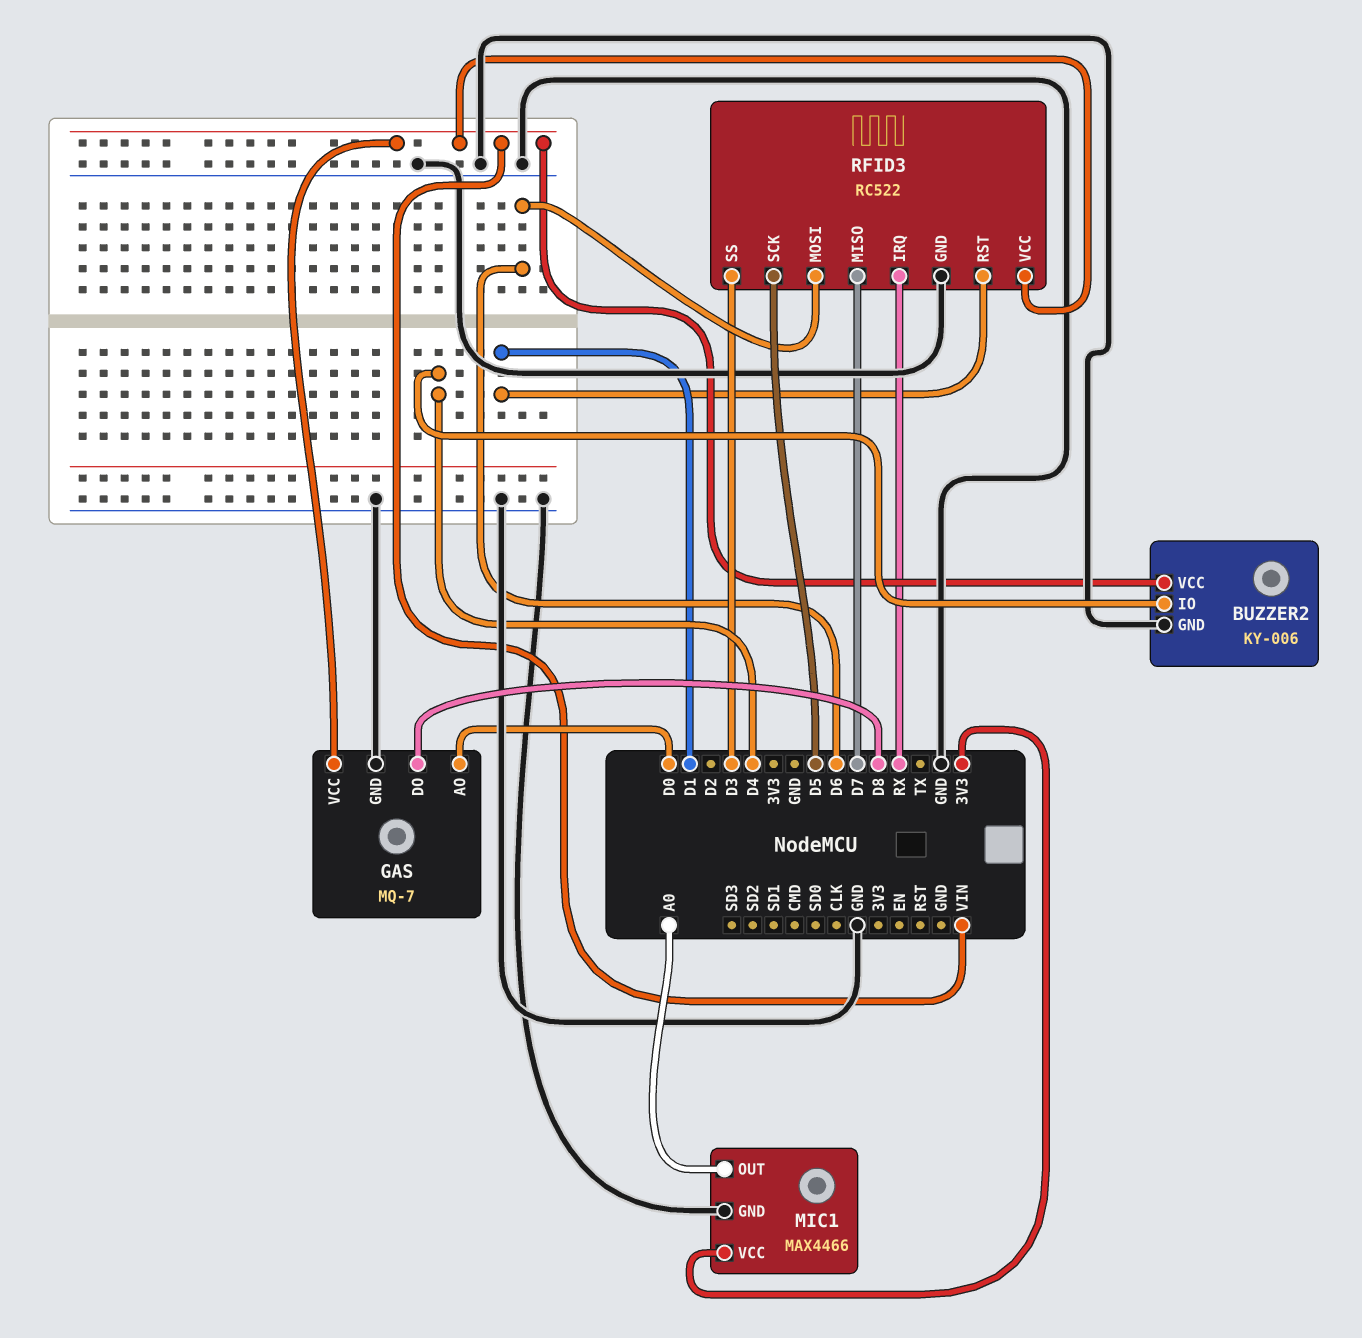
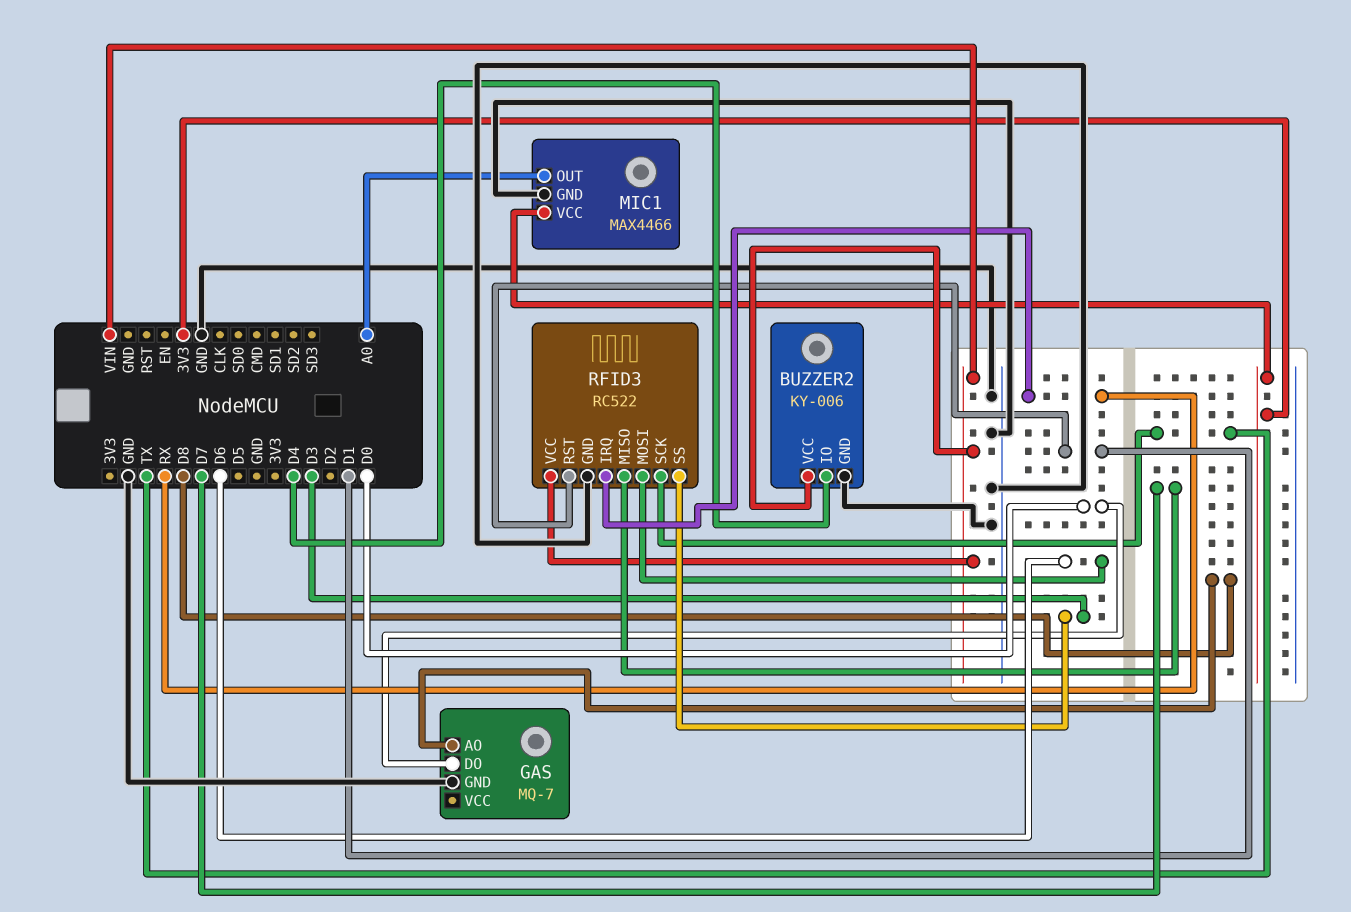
GAS pin AO: D0 -> D8
GAS pin DO: D8 -> D0
GAS pin VCC: VIN -> none
RFID3 pin SCK: D5 -> TX

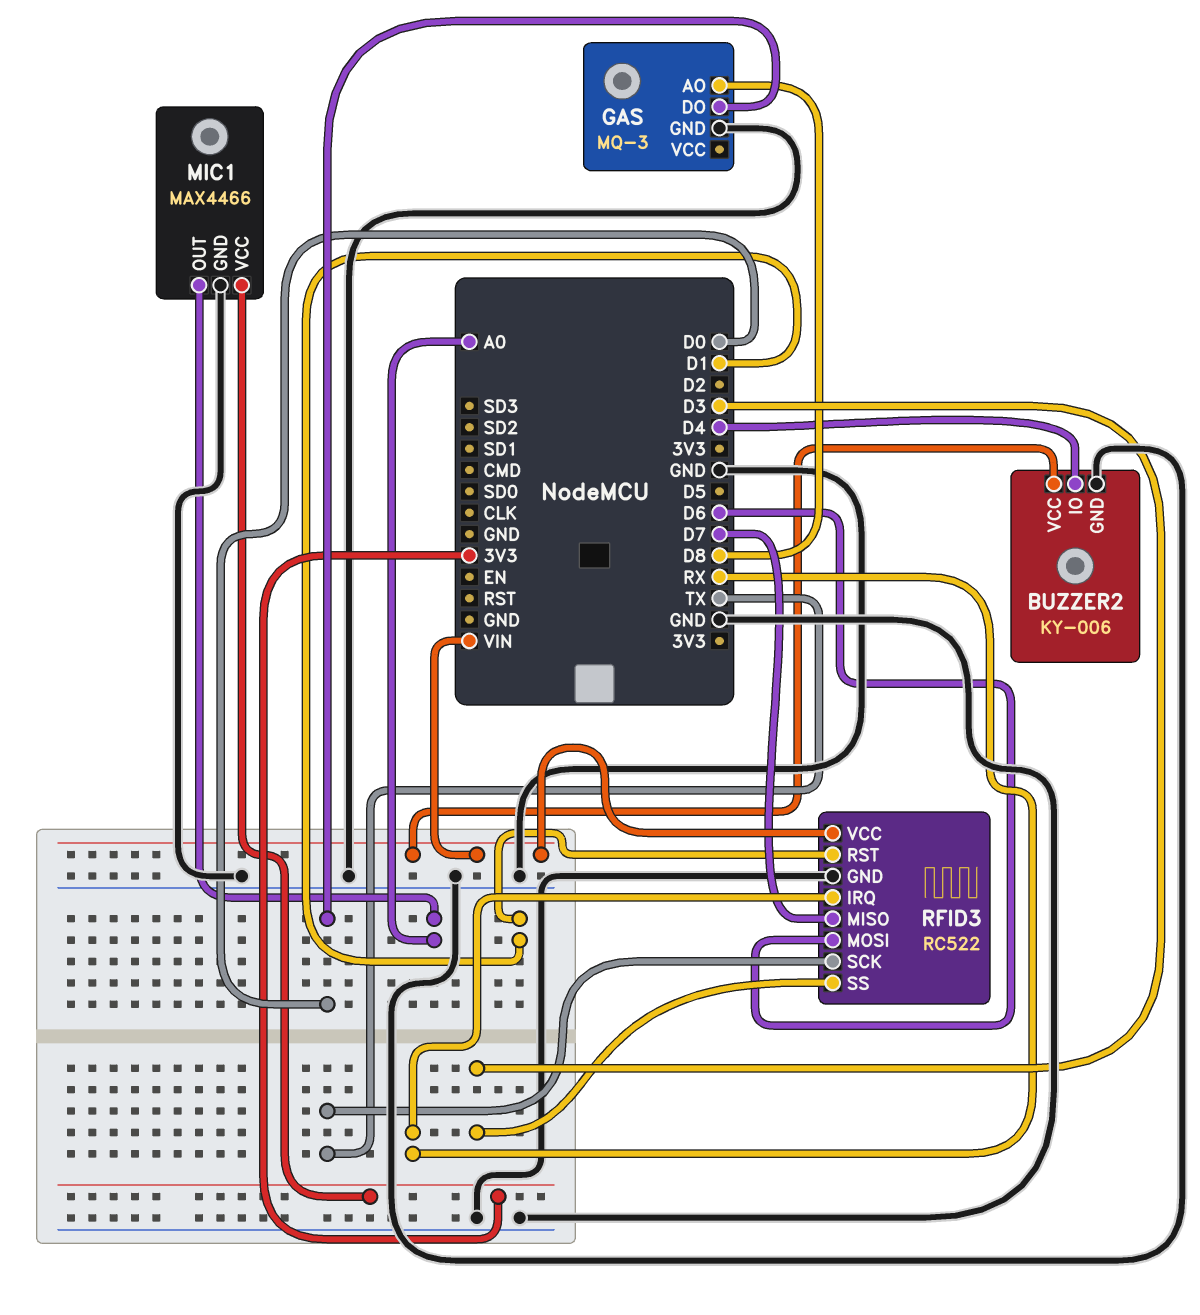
GAS: MQ-7 -> MQ-3

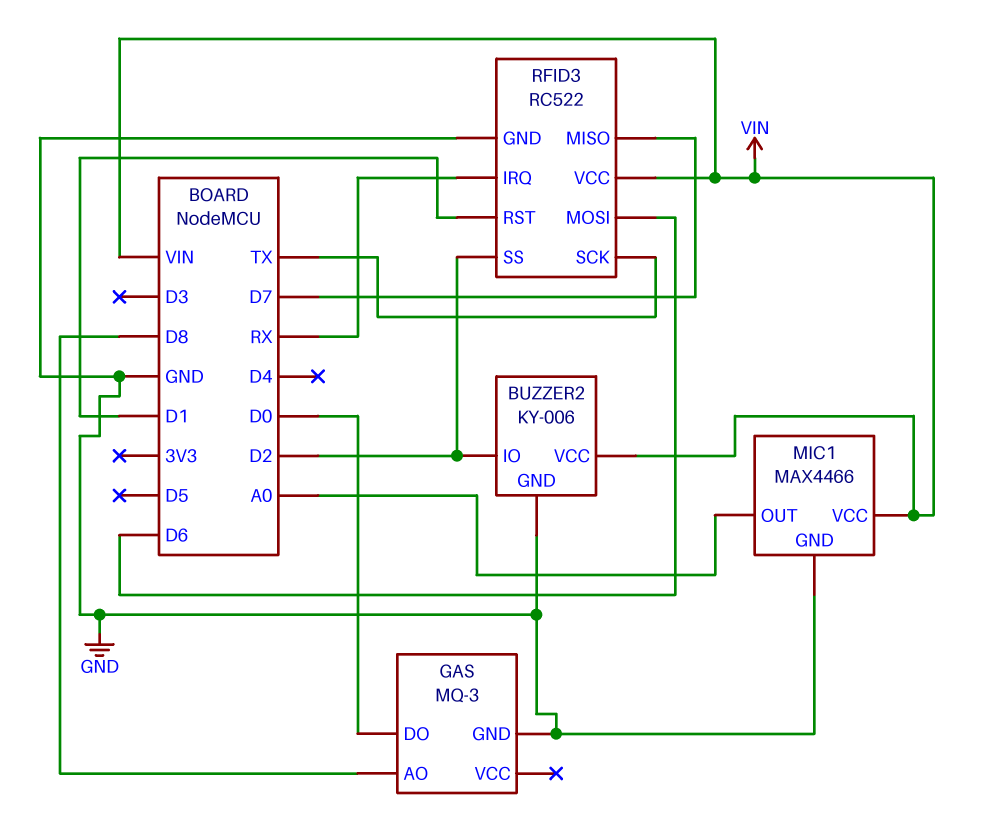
BUZZER2 pin IO: D4 -> D2
MIC1 pin VCC: 3V3 -> VIN
RFID3 pin SS: D3 -> D2

